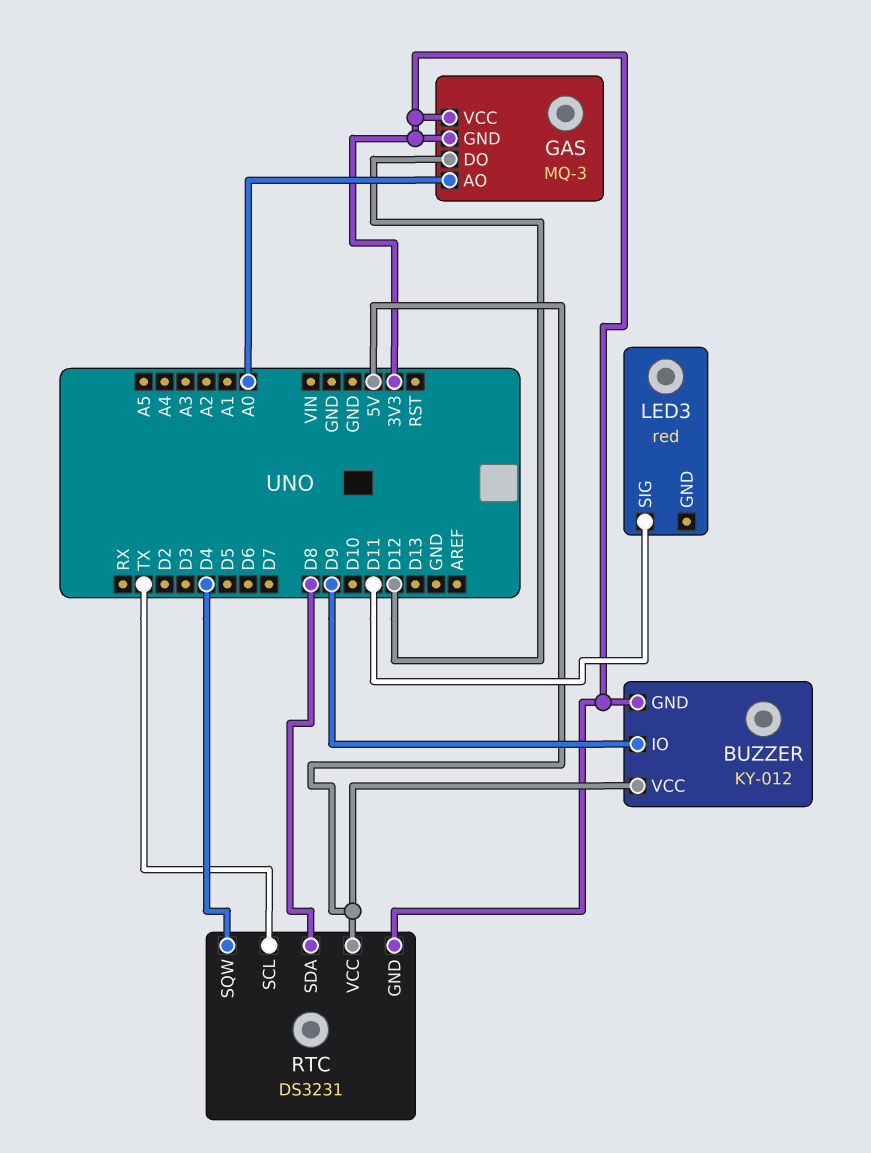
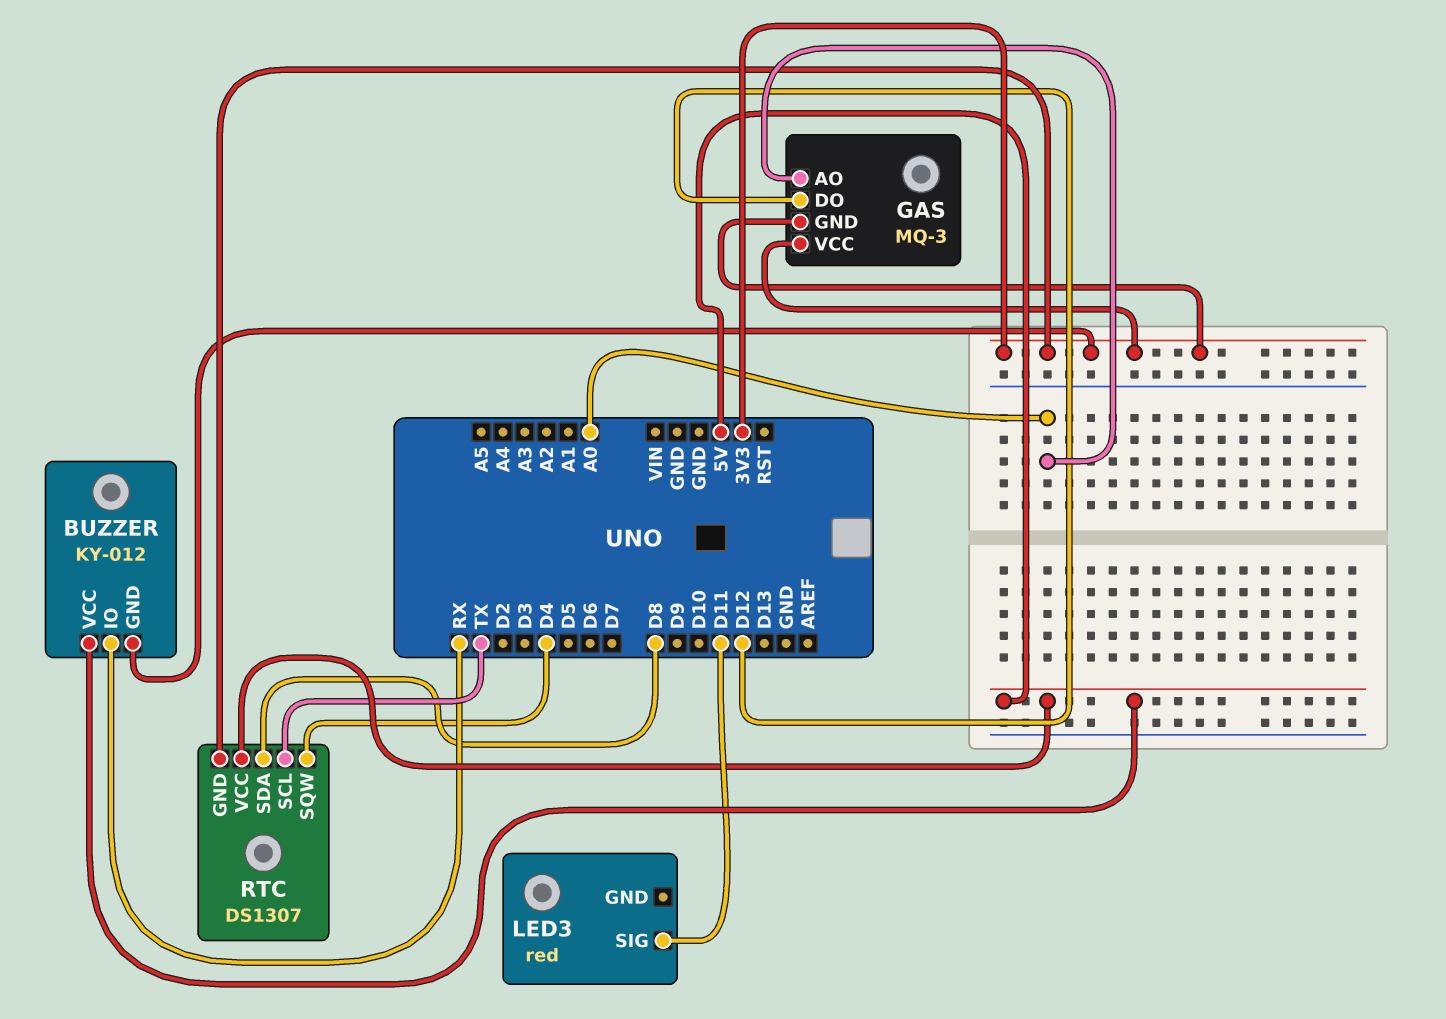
BUZZER pin IO: D9 -> RX
RTC: DS3231 -> DS1307

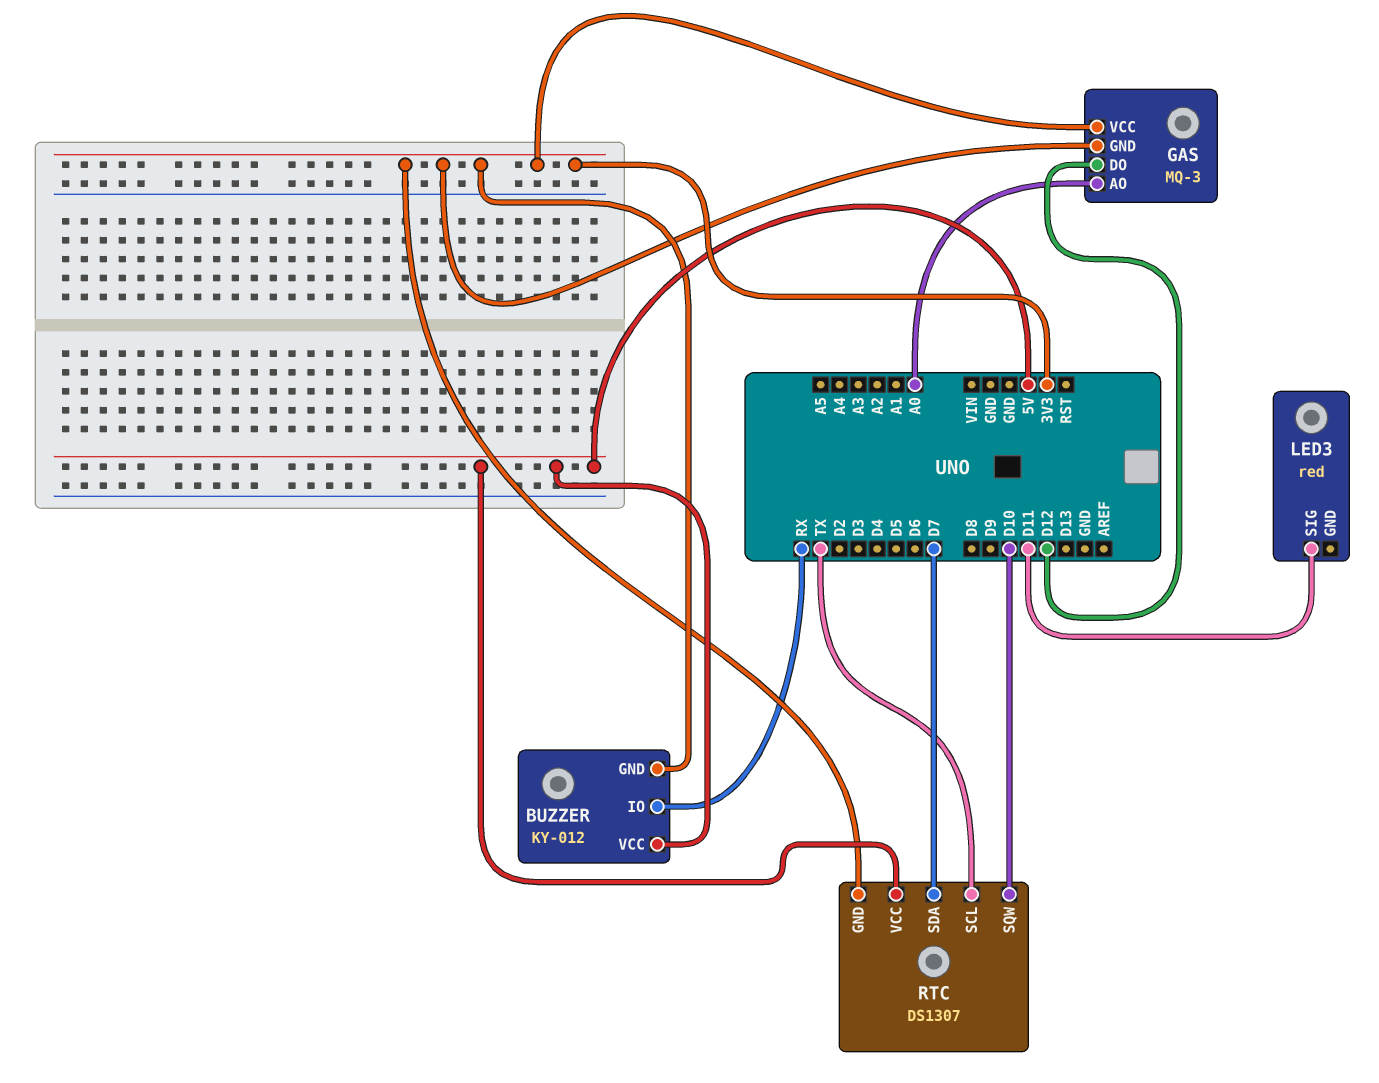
RTC pin SDA: D8 -> D7
RTC pin SQW: D4 -> D10

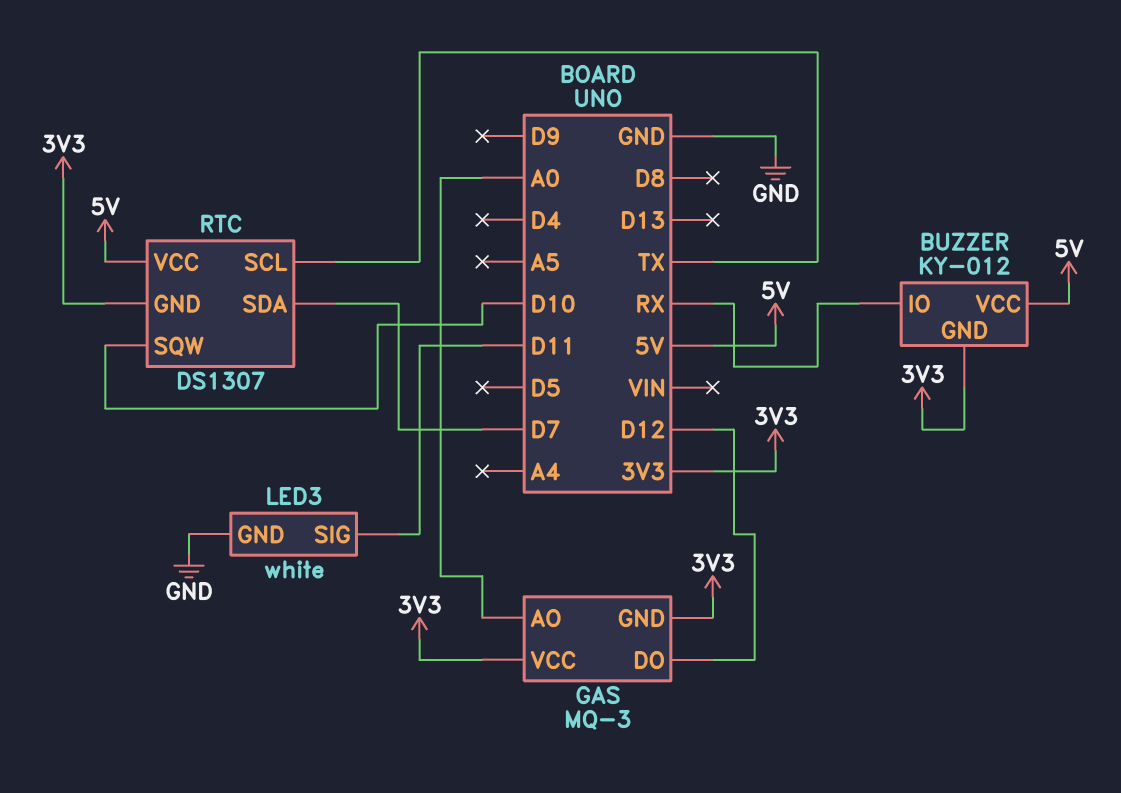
LED3: red -> white
LED3 pin GND: none -> GND

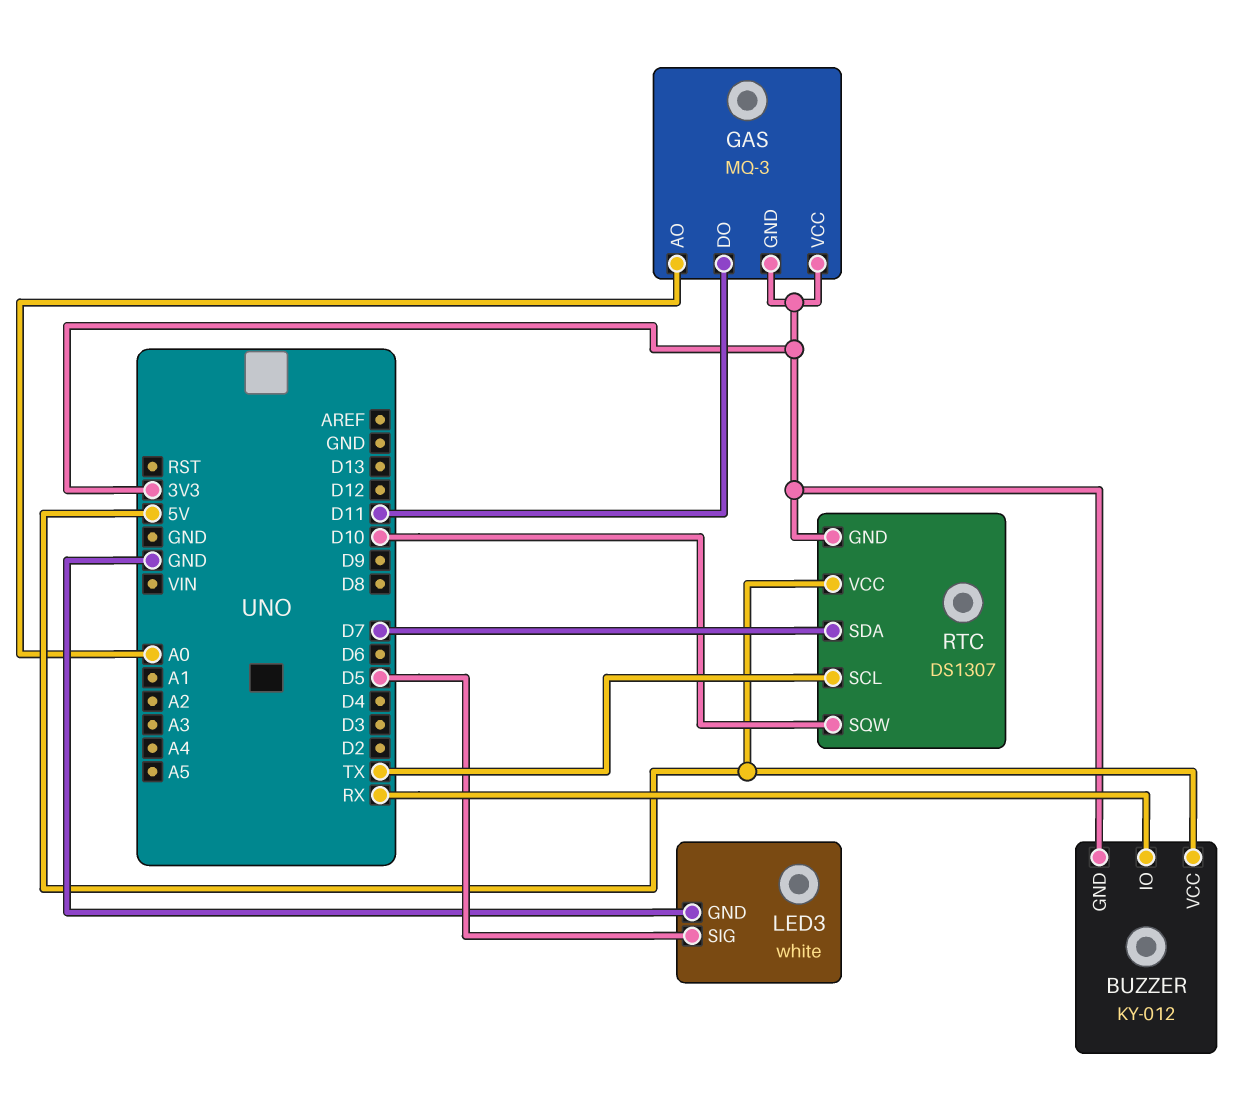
GAS pin DO: D12 -> D11
LED3 pin SIG: D11 -> D5

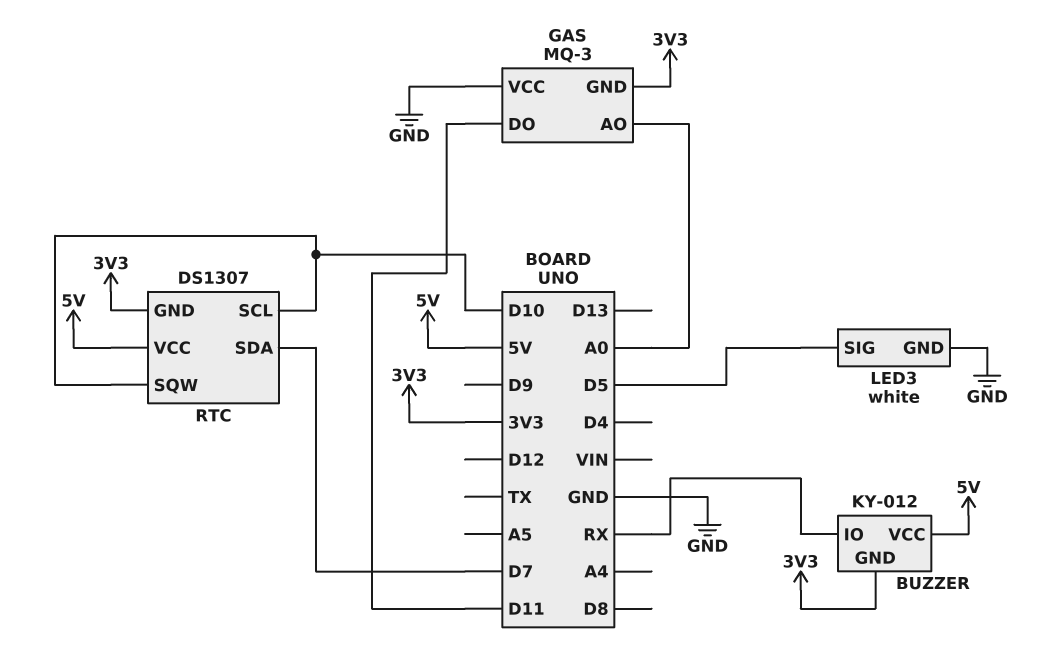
GAS pin VCC: 3V3 -> GND
RTC pin SCL: TX -> D10

